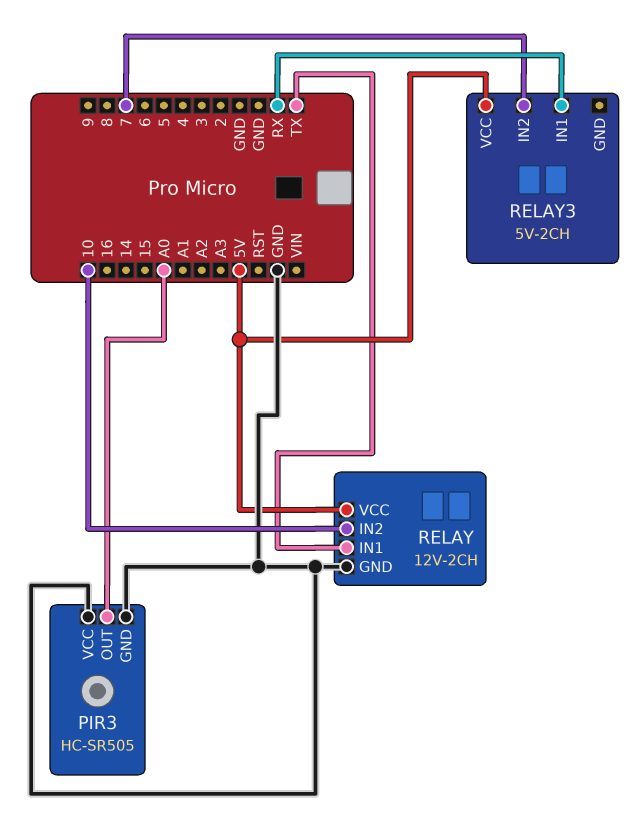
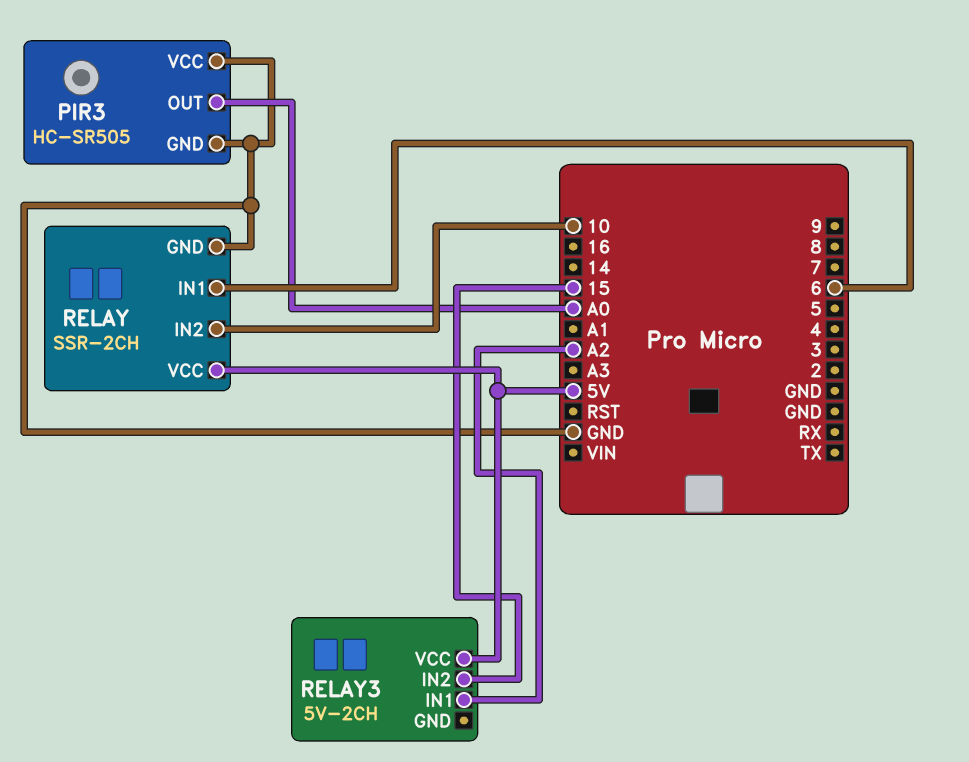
RELAY: 12V-2CH -> SSR-2CH
RELAY pin IN1: TX -> 6
RELAY3 pin IN1: RX -> A2
RELAY3 pin IN2: 7 -> 15

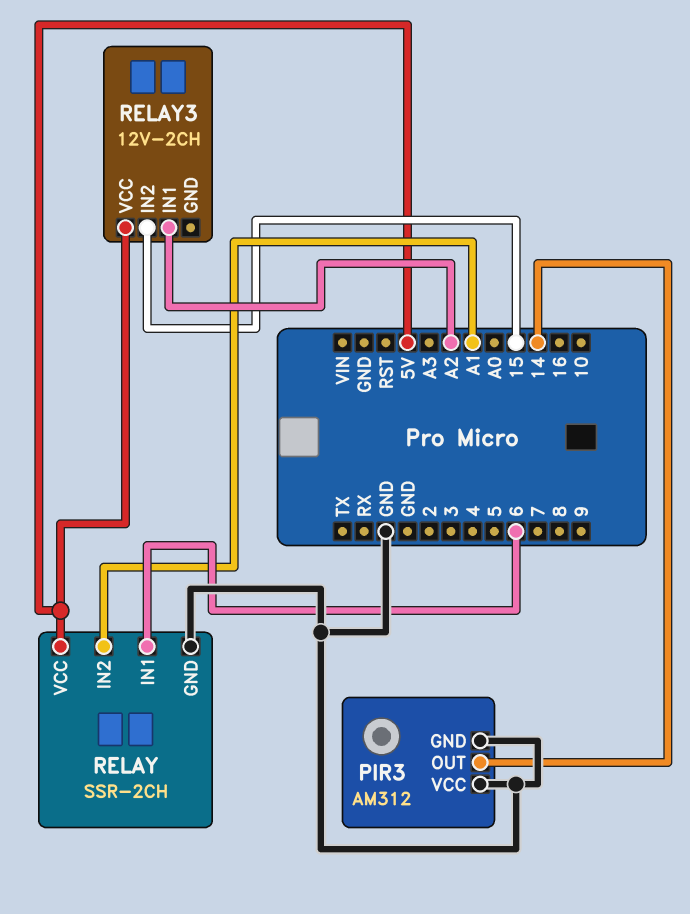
PIR3: HC-SR505 -> AM312
PIR3 pin OUT: A0 -> 14
RELAY pin IN2: 10 -> A1
RELAY3: 5V-2CH -> 12V-2CH

